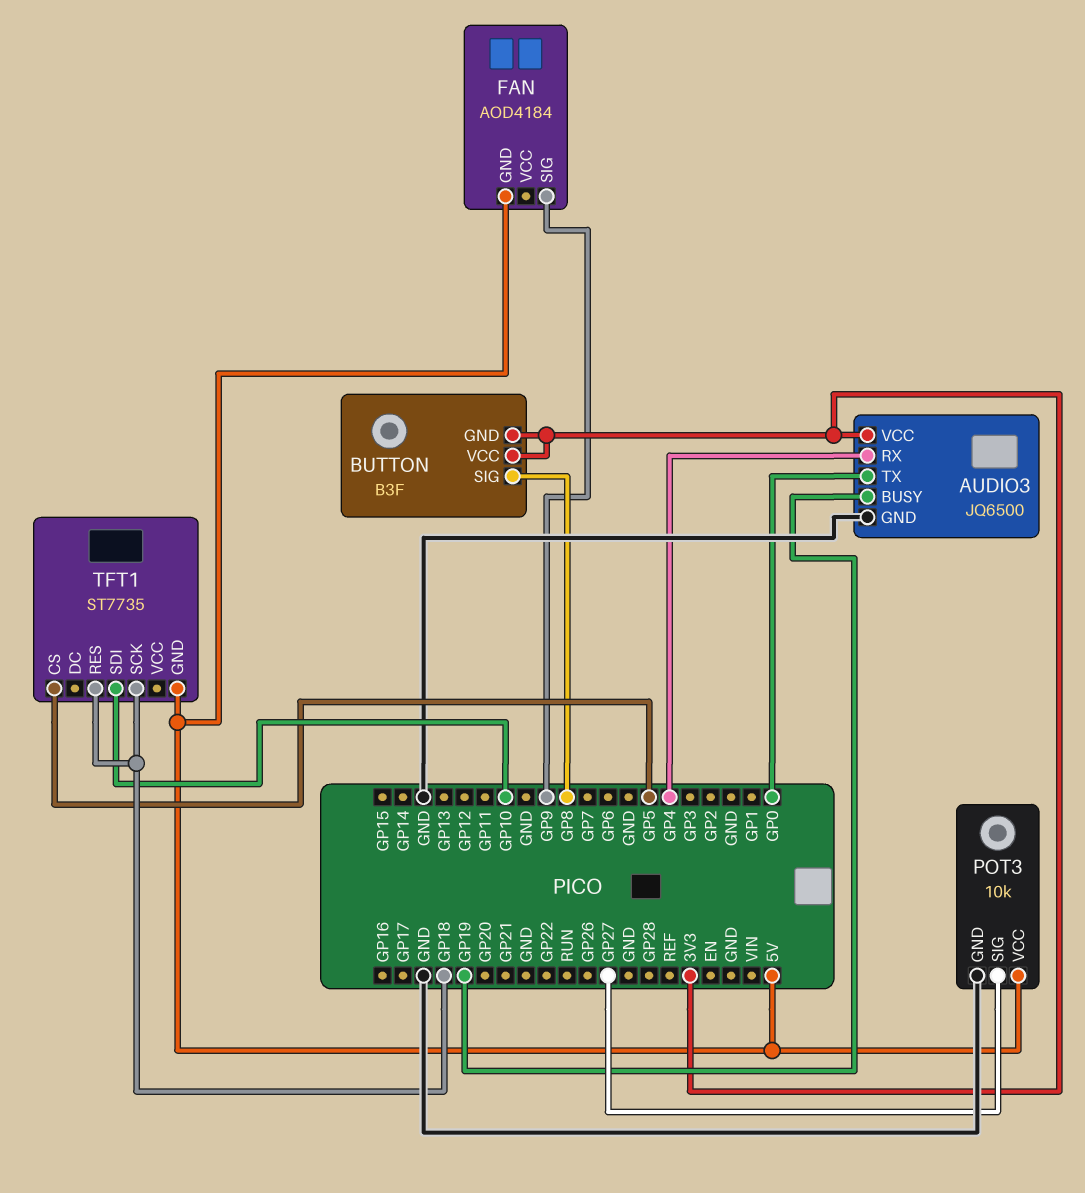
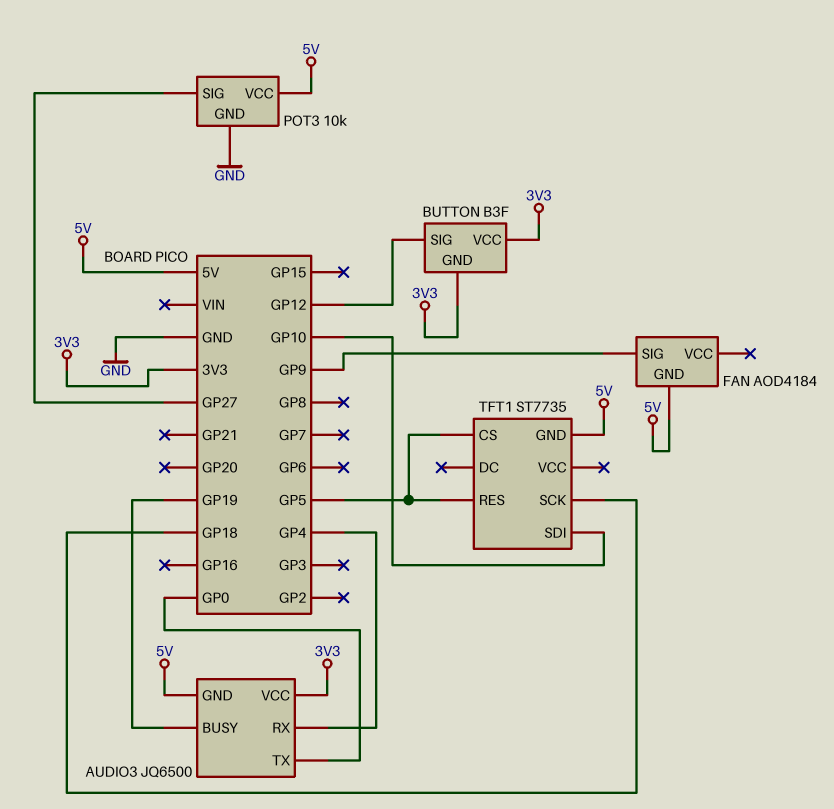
AUDIO3 pin GND: GND -> 5V
BUTTON pin SIG: GP8 -> GP12
TFT1 pin RES: GP18 -> GP5

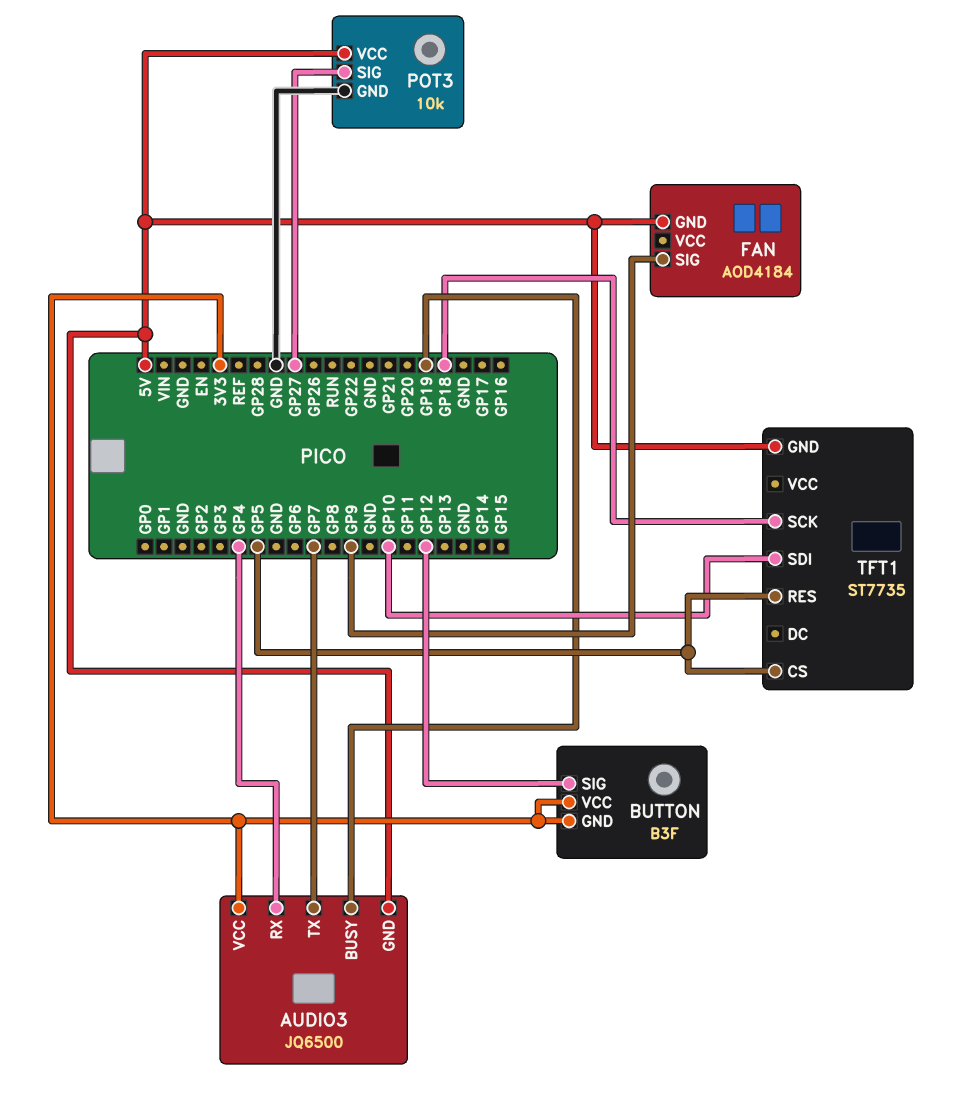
AUDIO3 pin TX: GP0 -> GP7

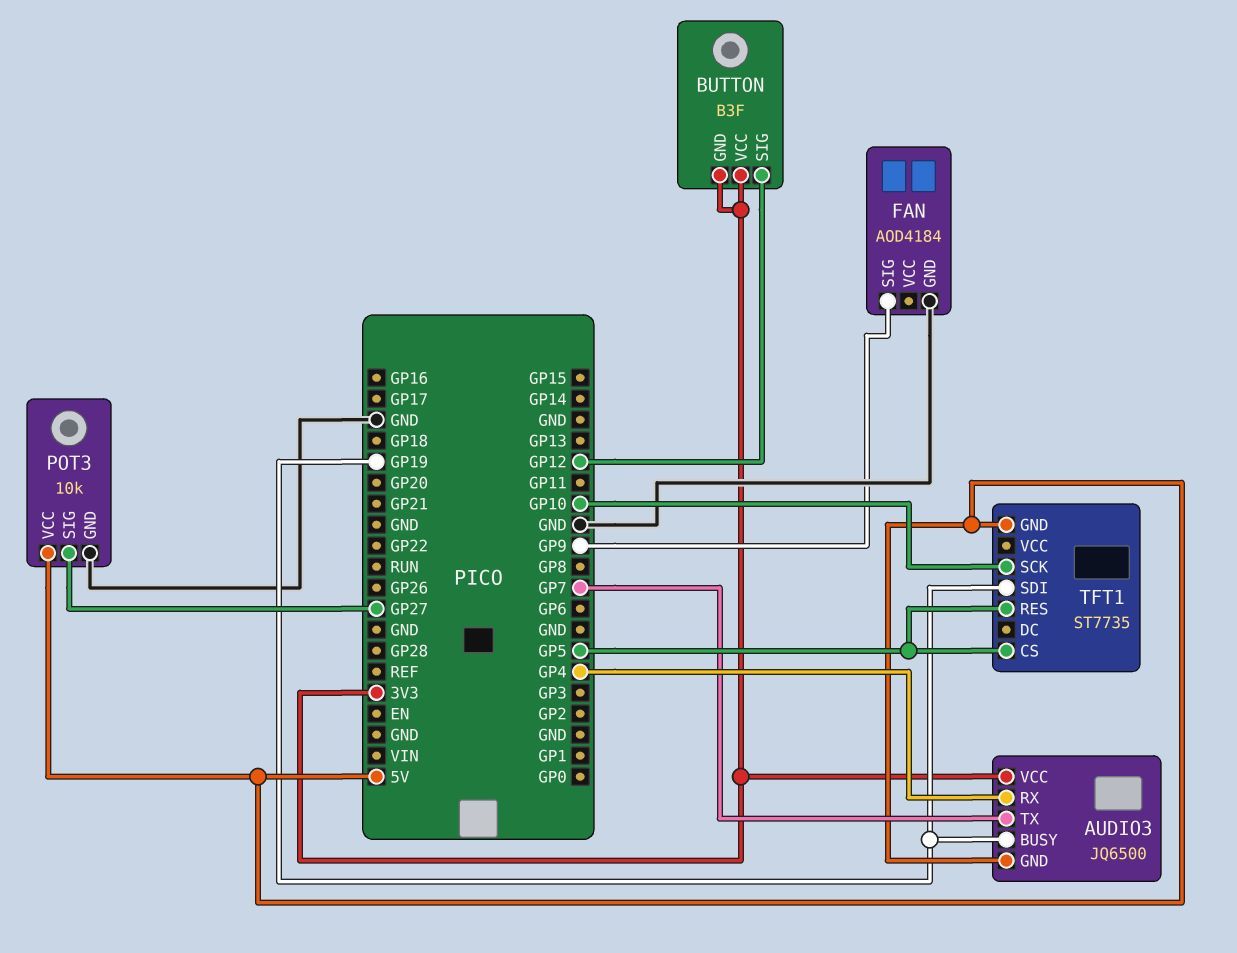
FAN pin GND: 5V -> GND
TFT1 pin SCK: GP18 -> GP10
TFT1 pin SDI: GP10 -> GP19

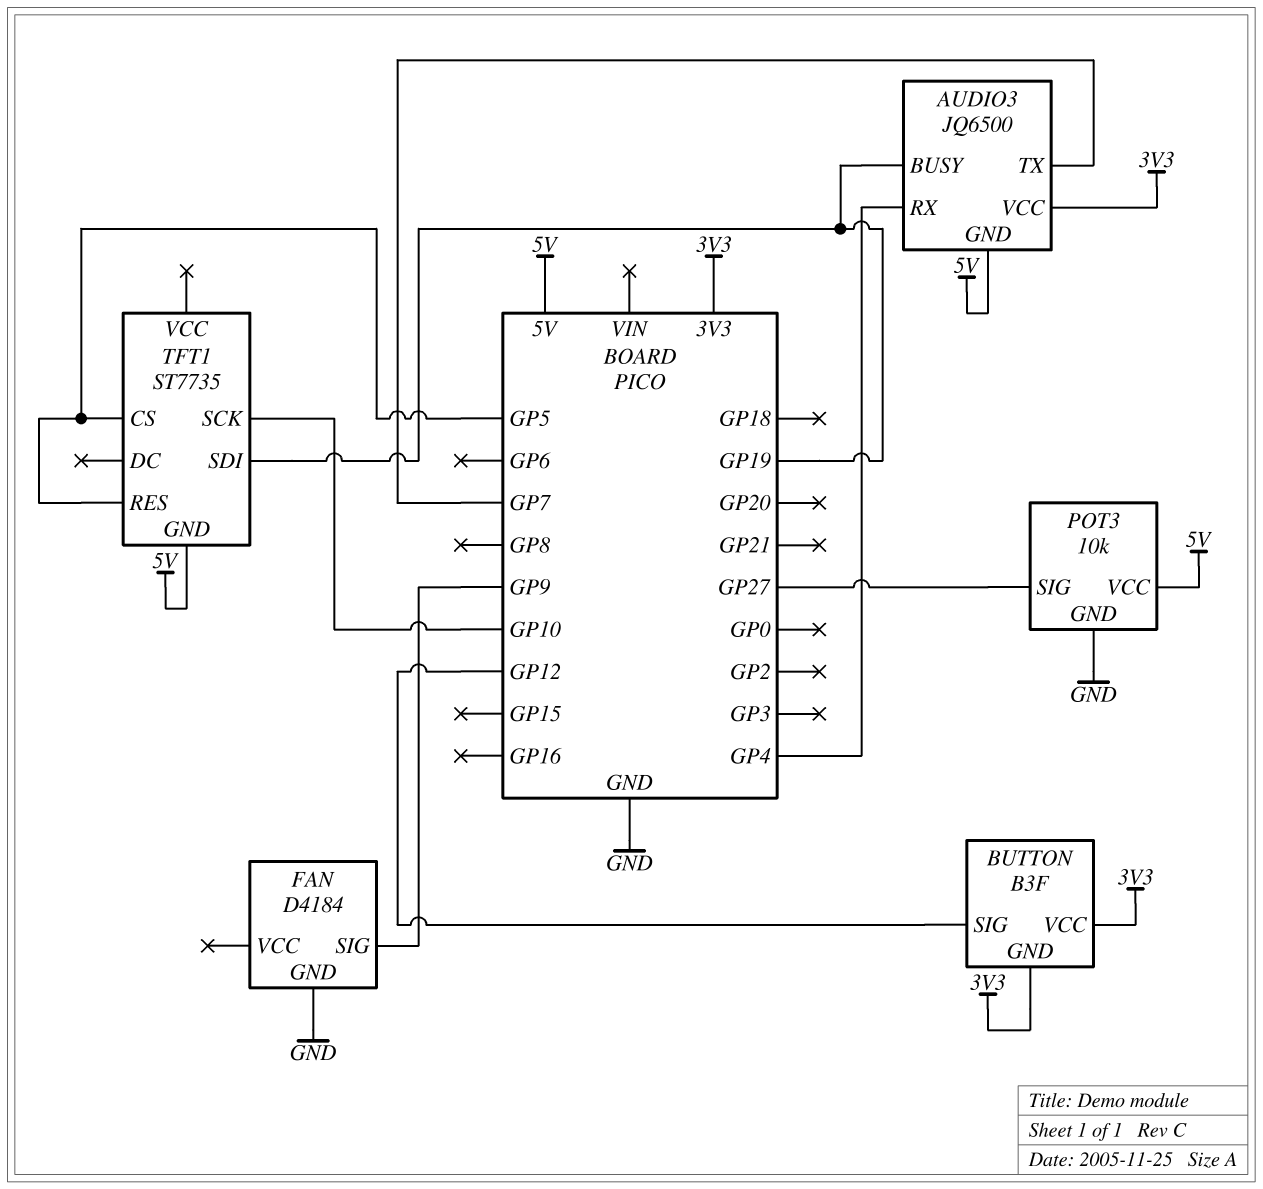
FAN: AOD4184 -> D4184

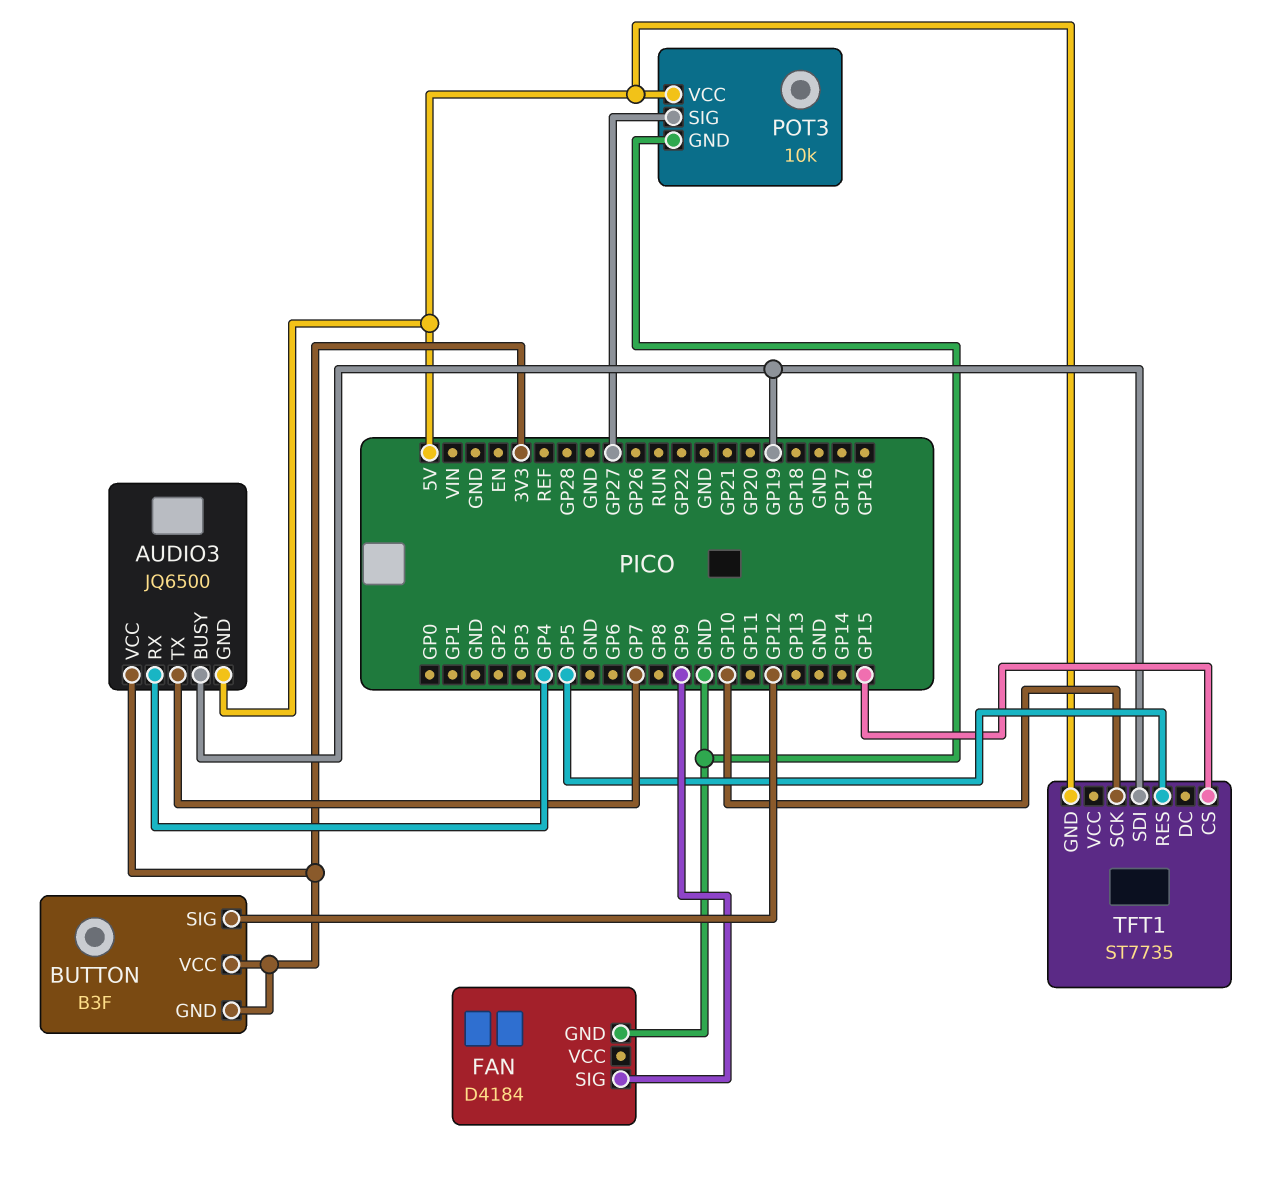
TFT1 pin CS: GP5 -> GP15

